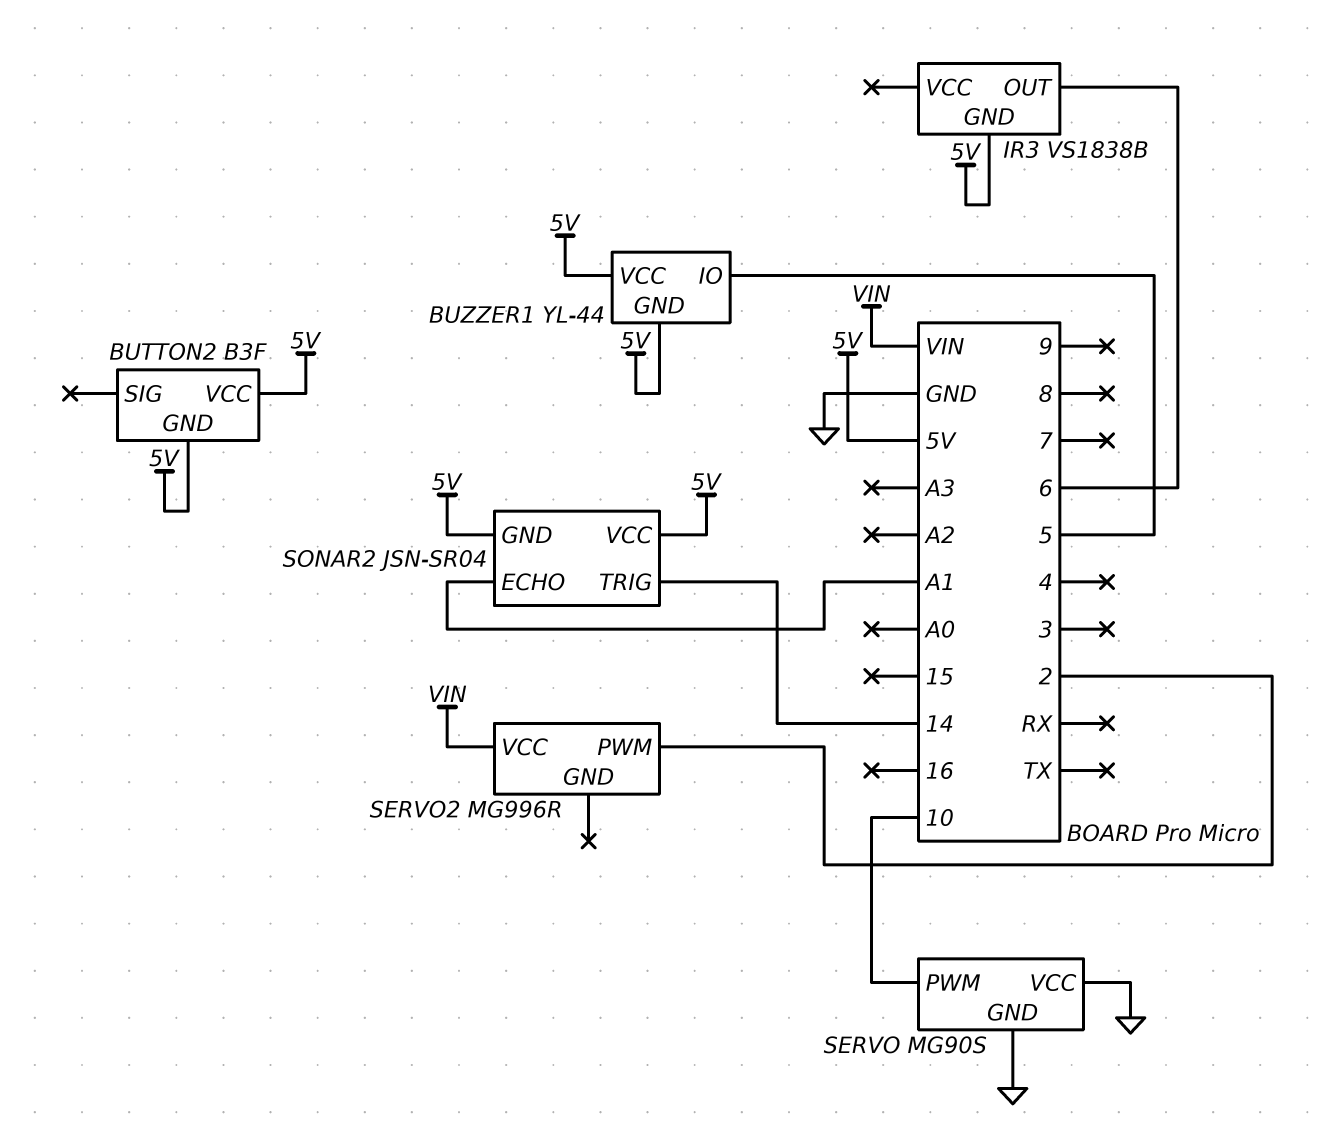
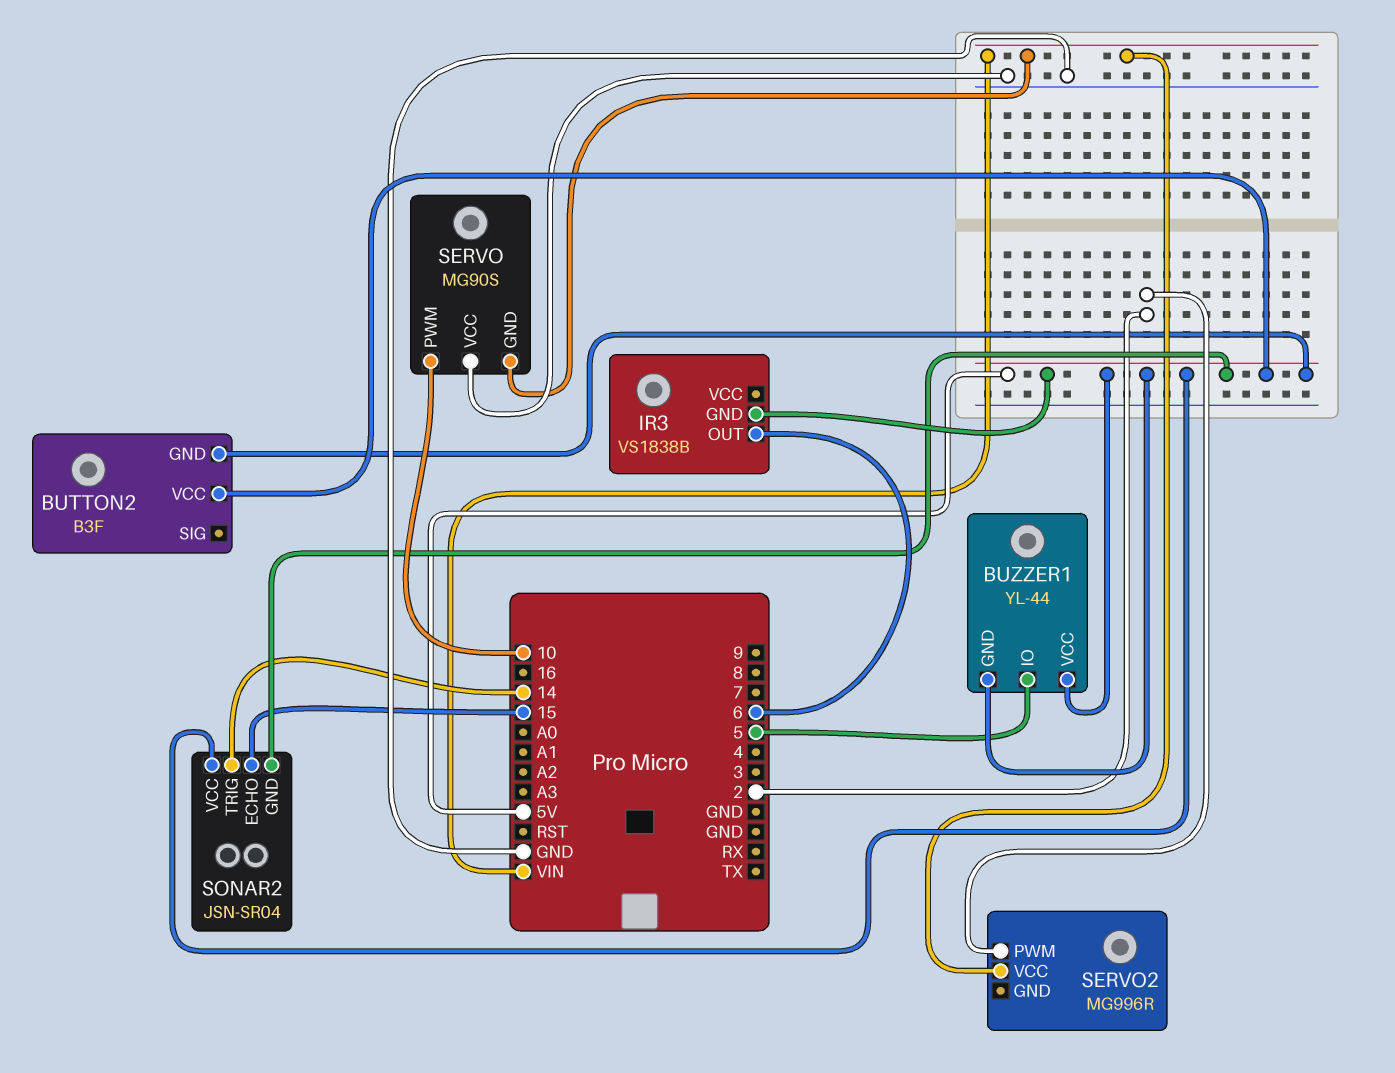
SERVO pin GND: GND -> VIN
SONAR2 pin ECHO: A1 -> 15

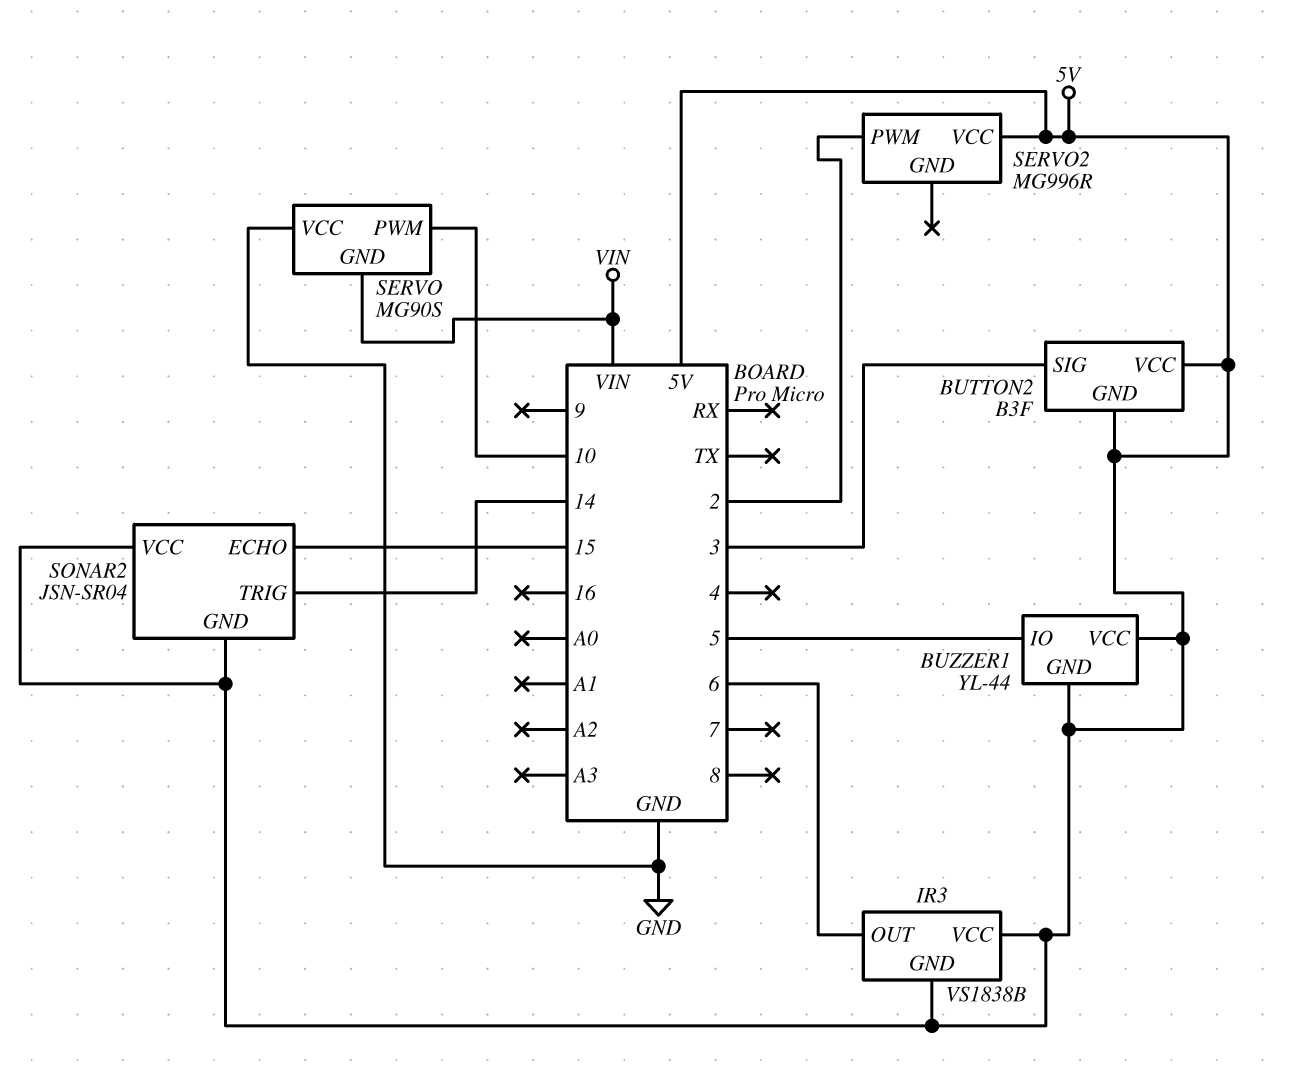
BUTTON2 pin SIG: none -> 3
IR3 pin VCC: none -> 5V
SERVO2 pin VCC: VIN -> 5V

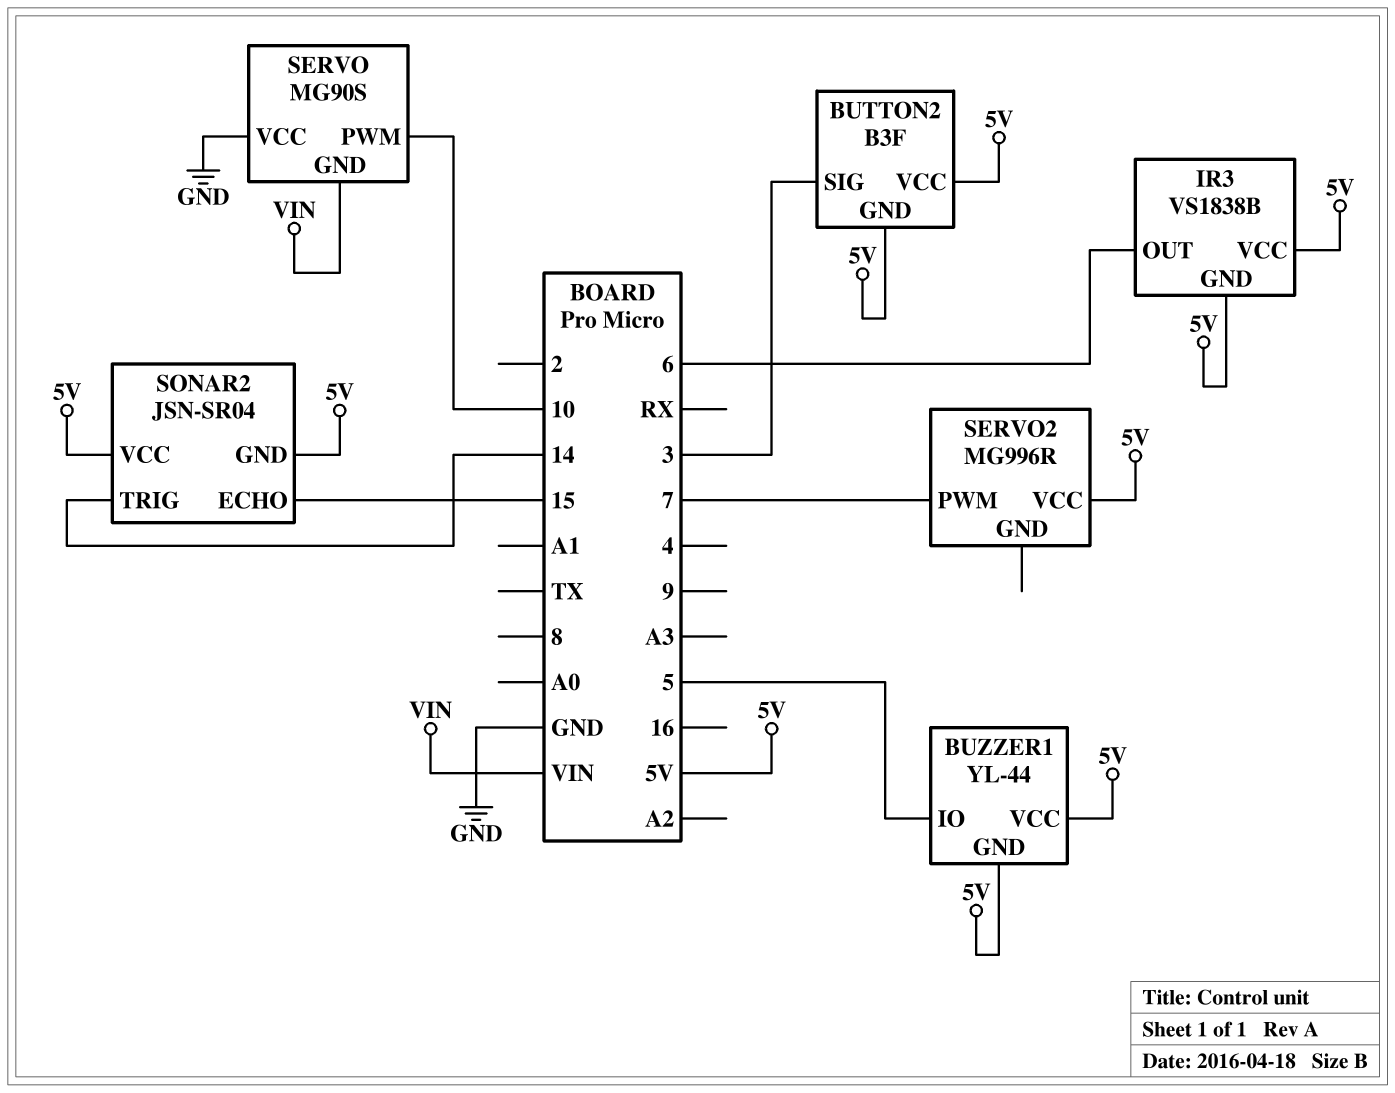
SERVO2 pin PWM: 2 -> 7

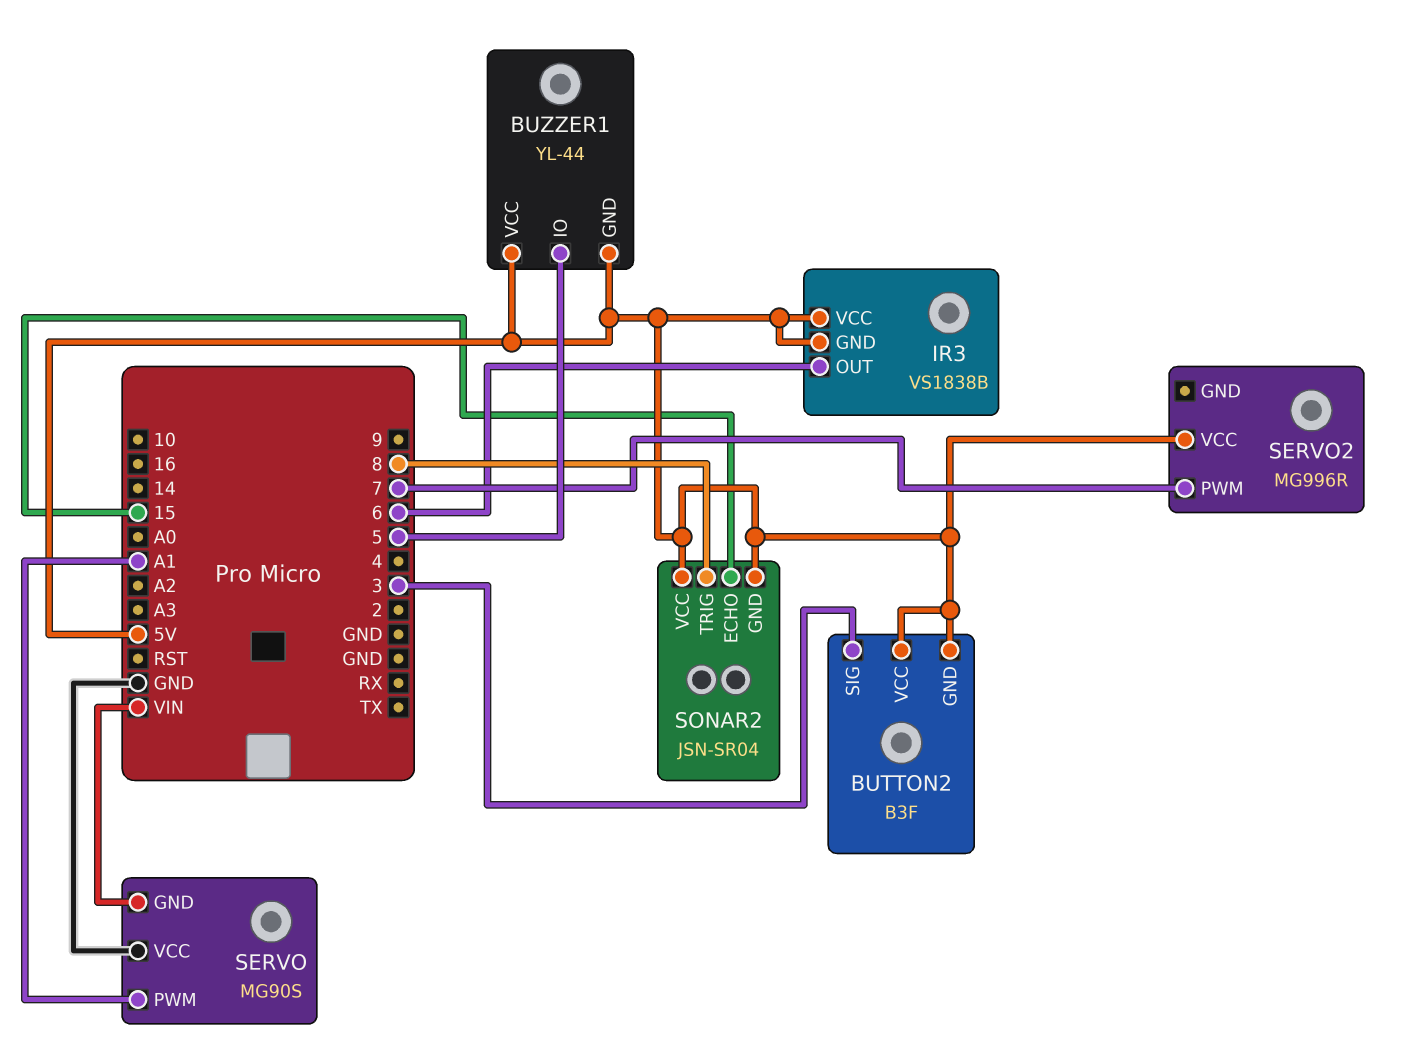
SERVO pin PWM: 10 -> A1
SONAR2 pin TRIG: 14 -> 8

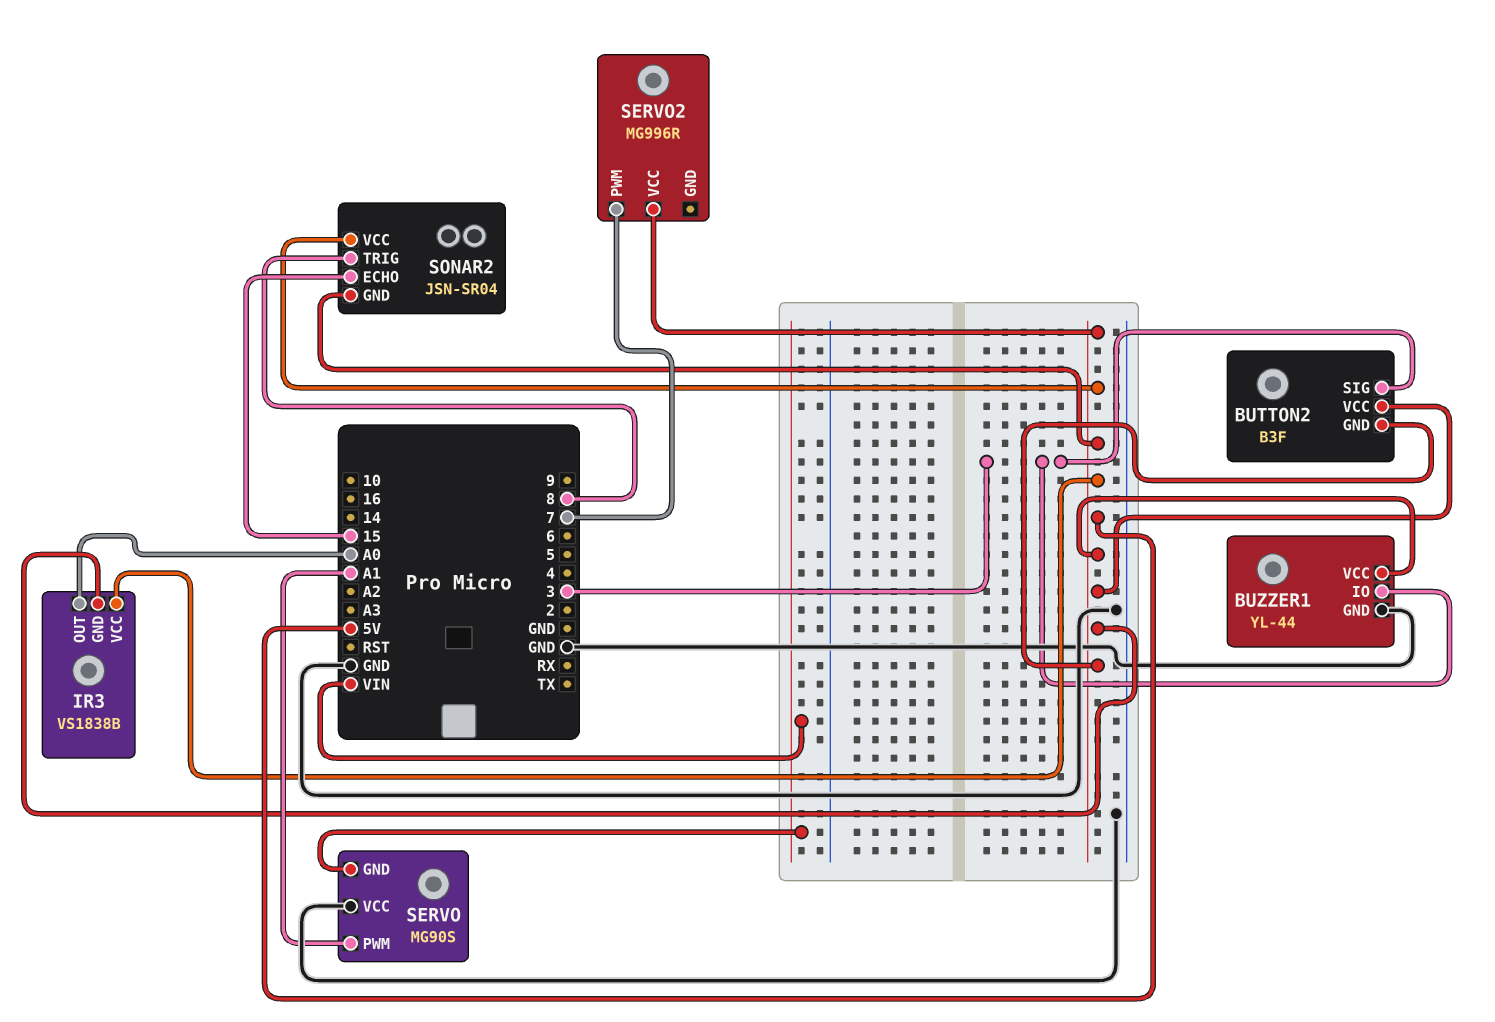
BUZZER1 pin GND: 5V -> GND
BUZZER1 pin IO: 5 -> 3
IR3 pin OUT: 6 -> A0

